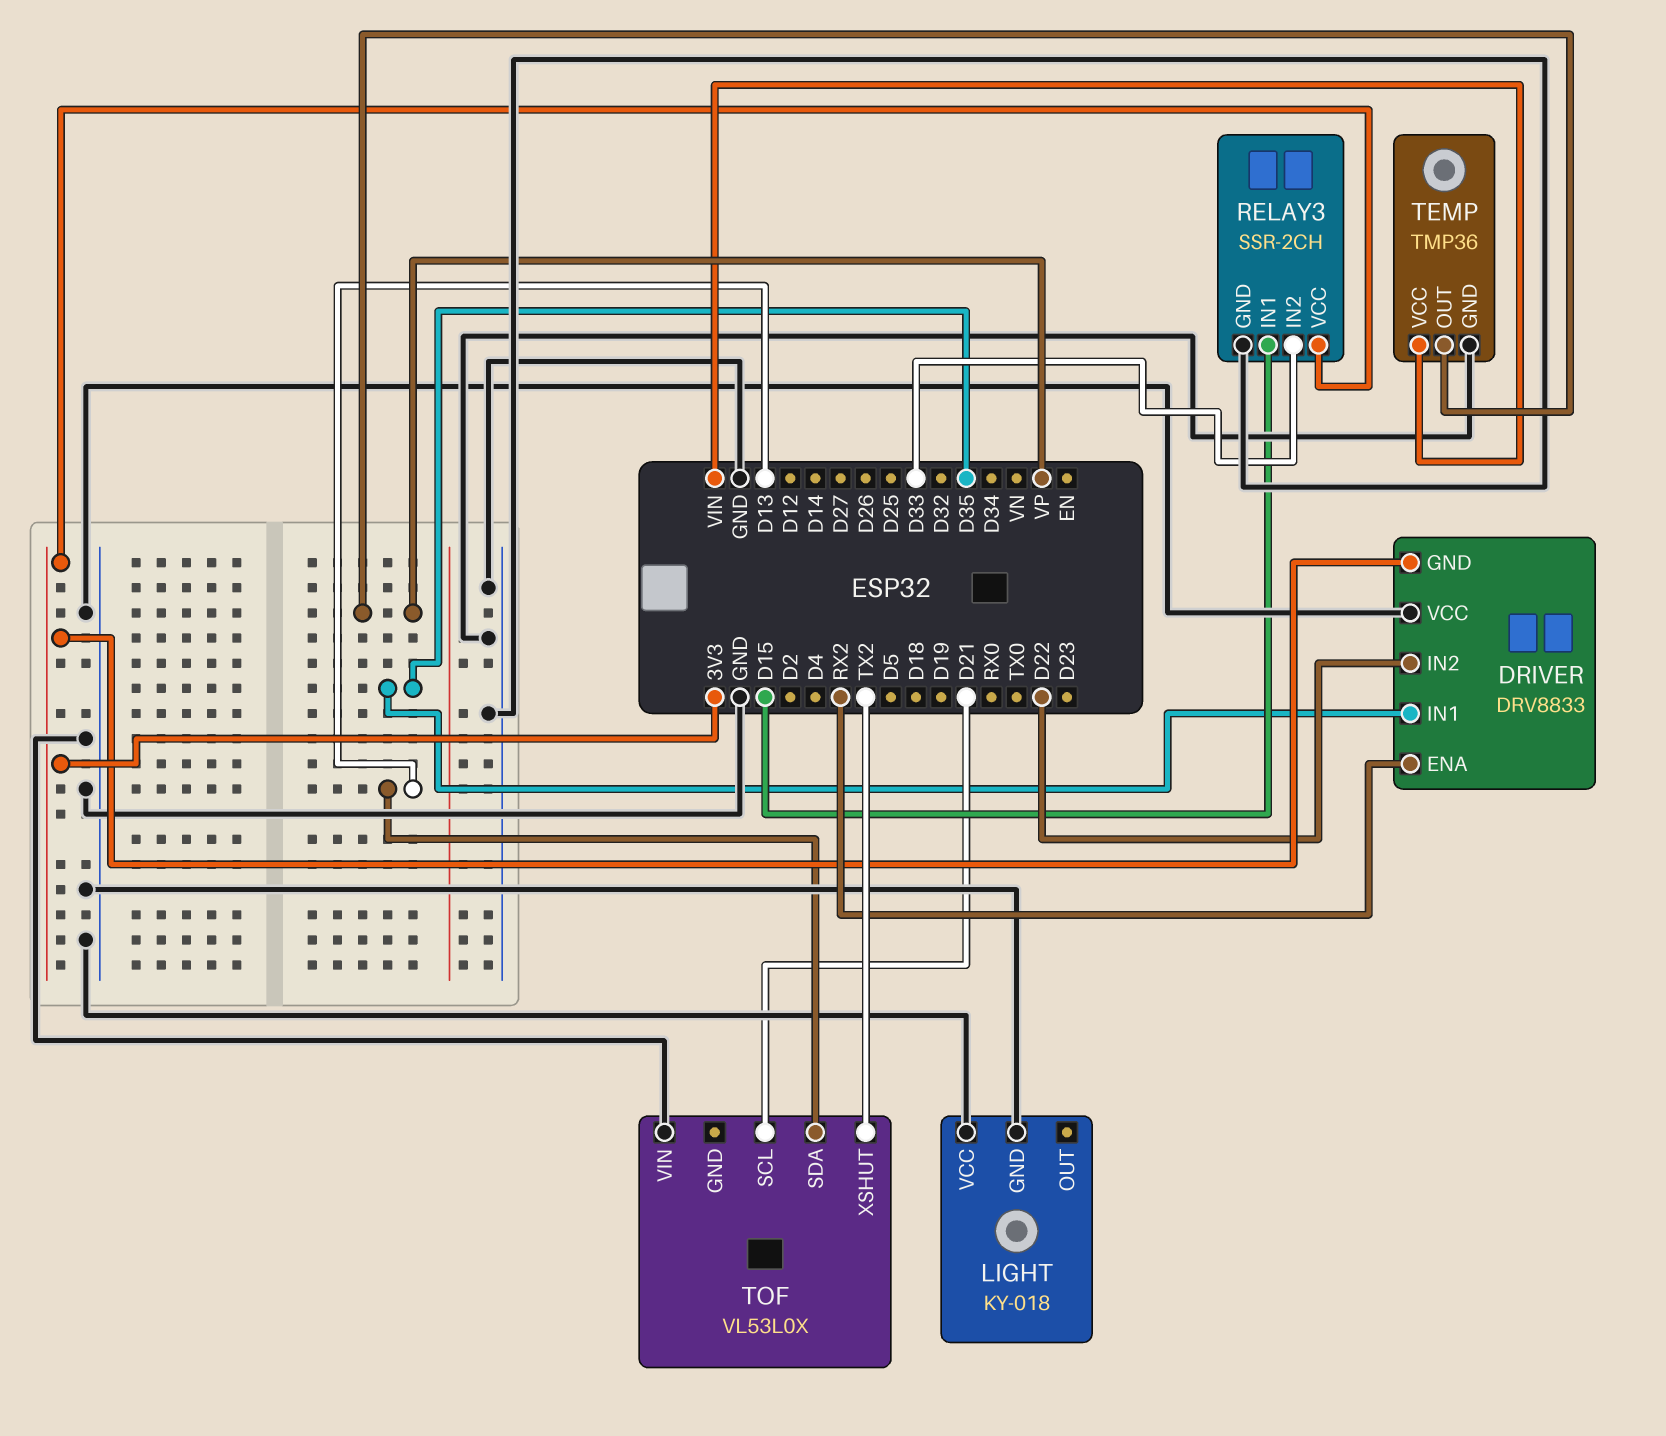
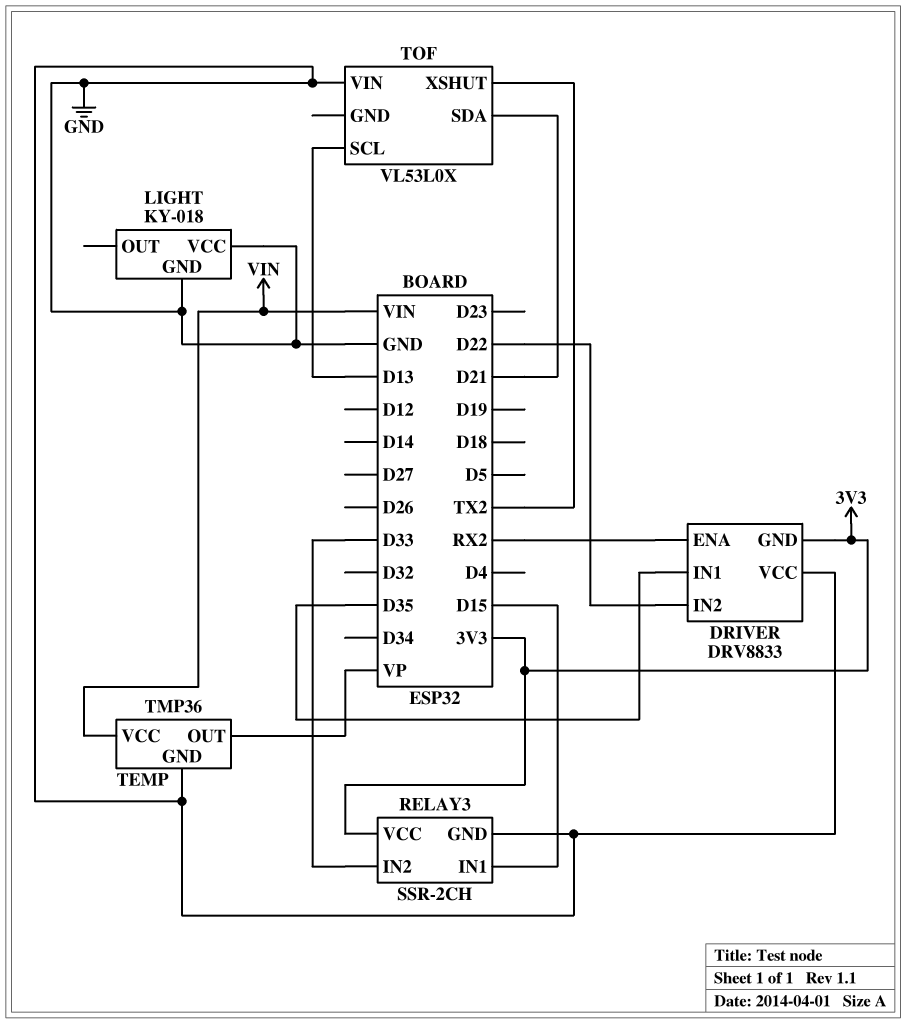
TOF pin SCL: D21 -> D13
TOF pin SDA: D13 -> D21

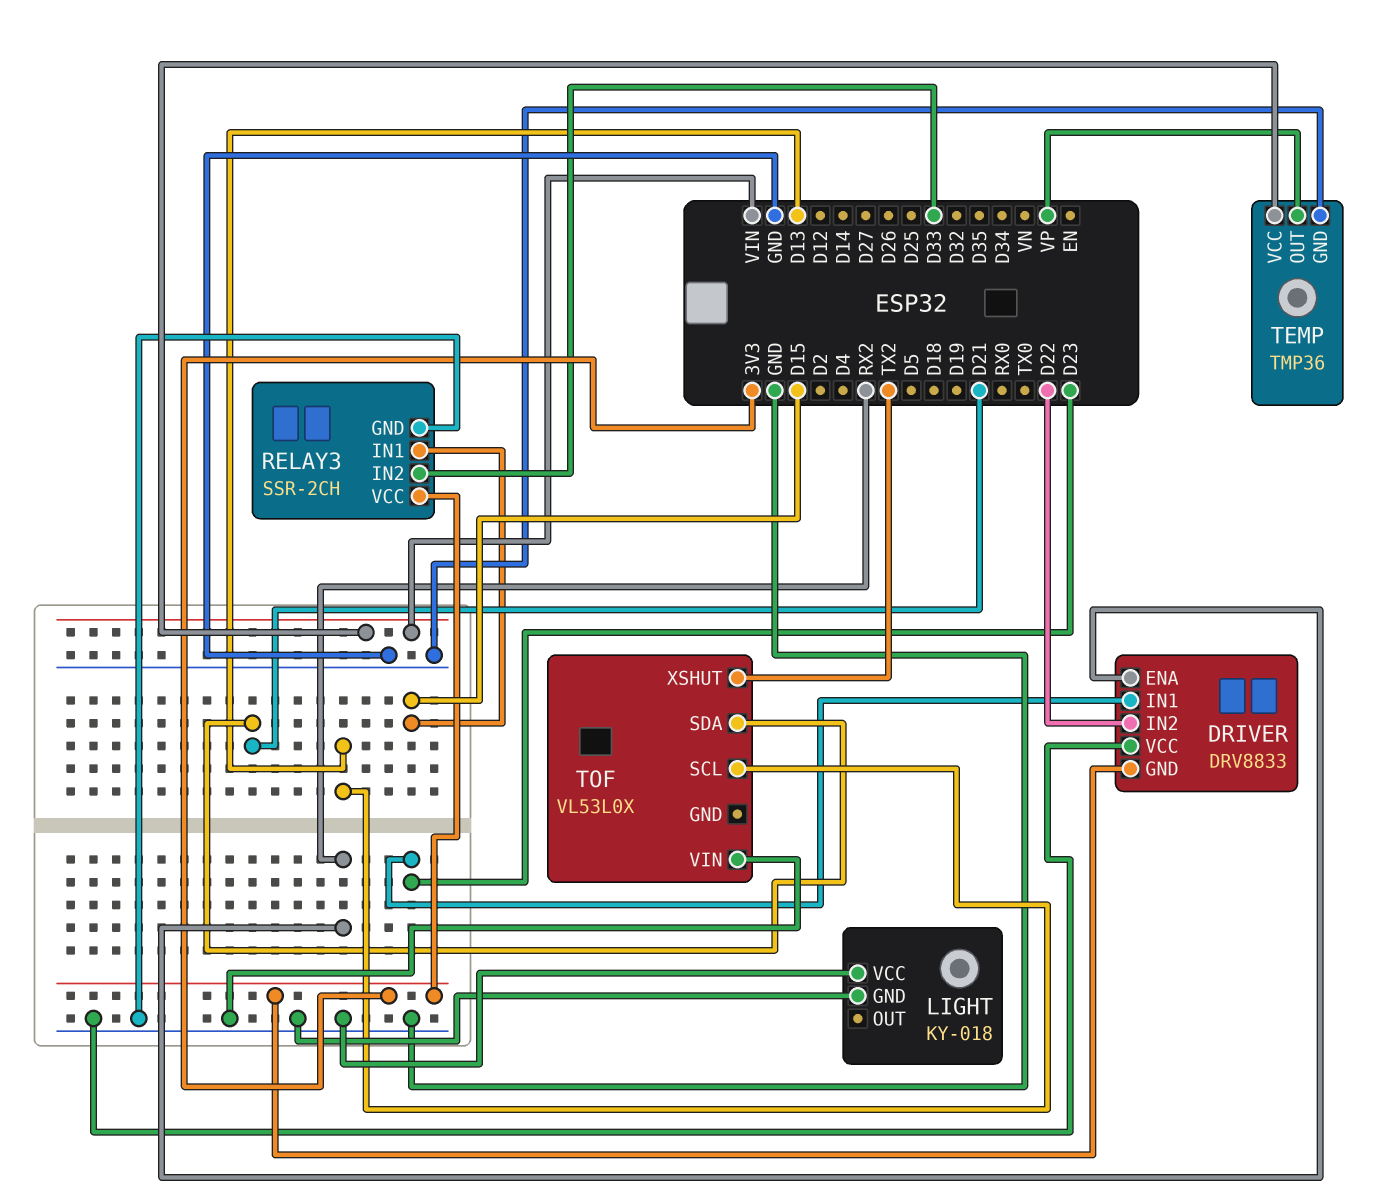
DRIVER pin IN1: D35 -> D23

